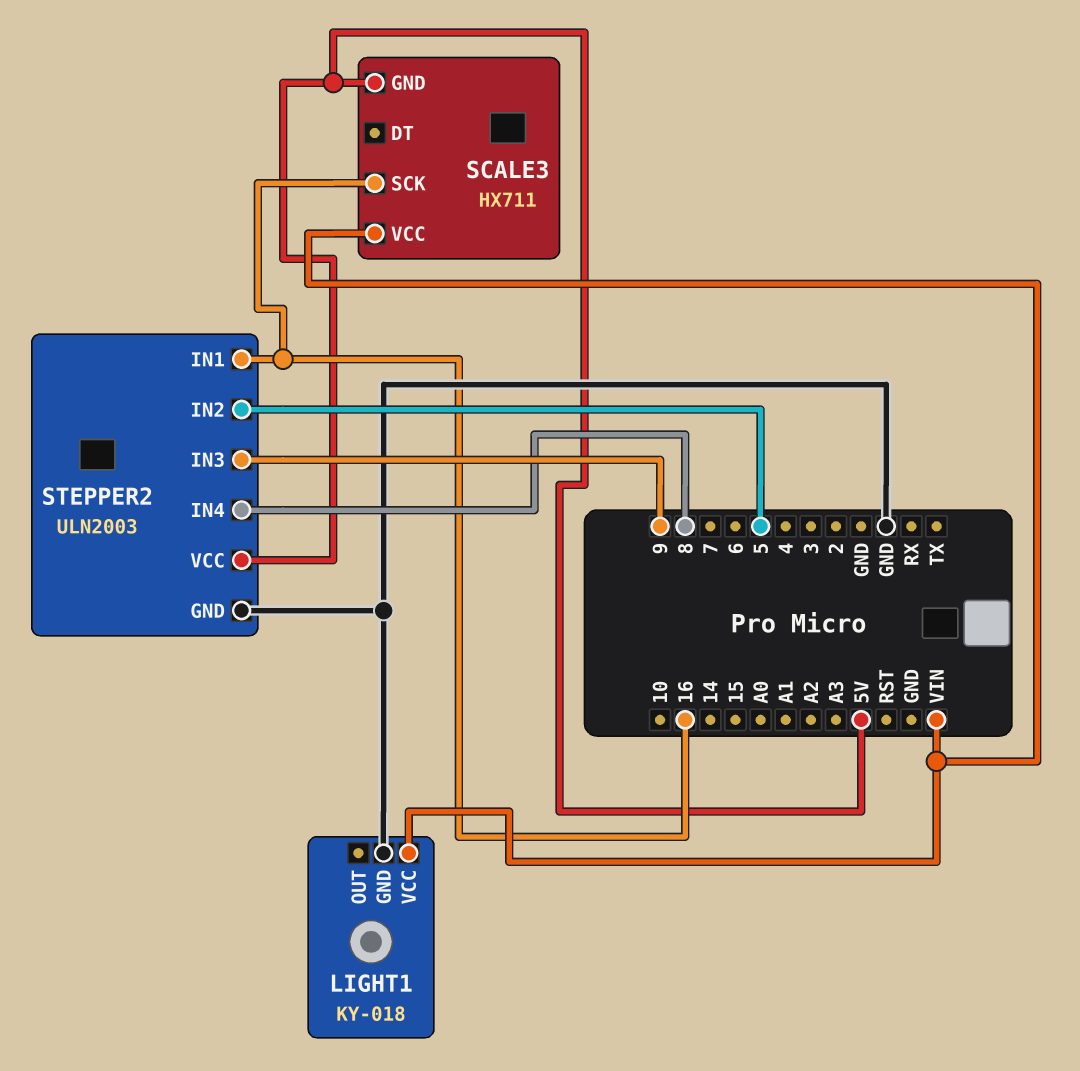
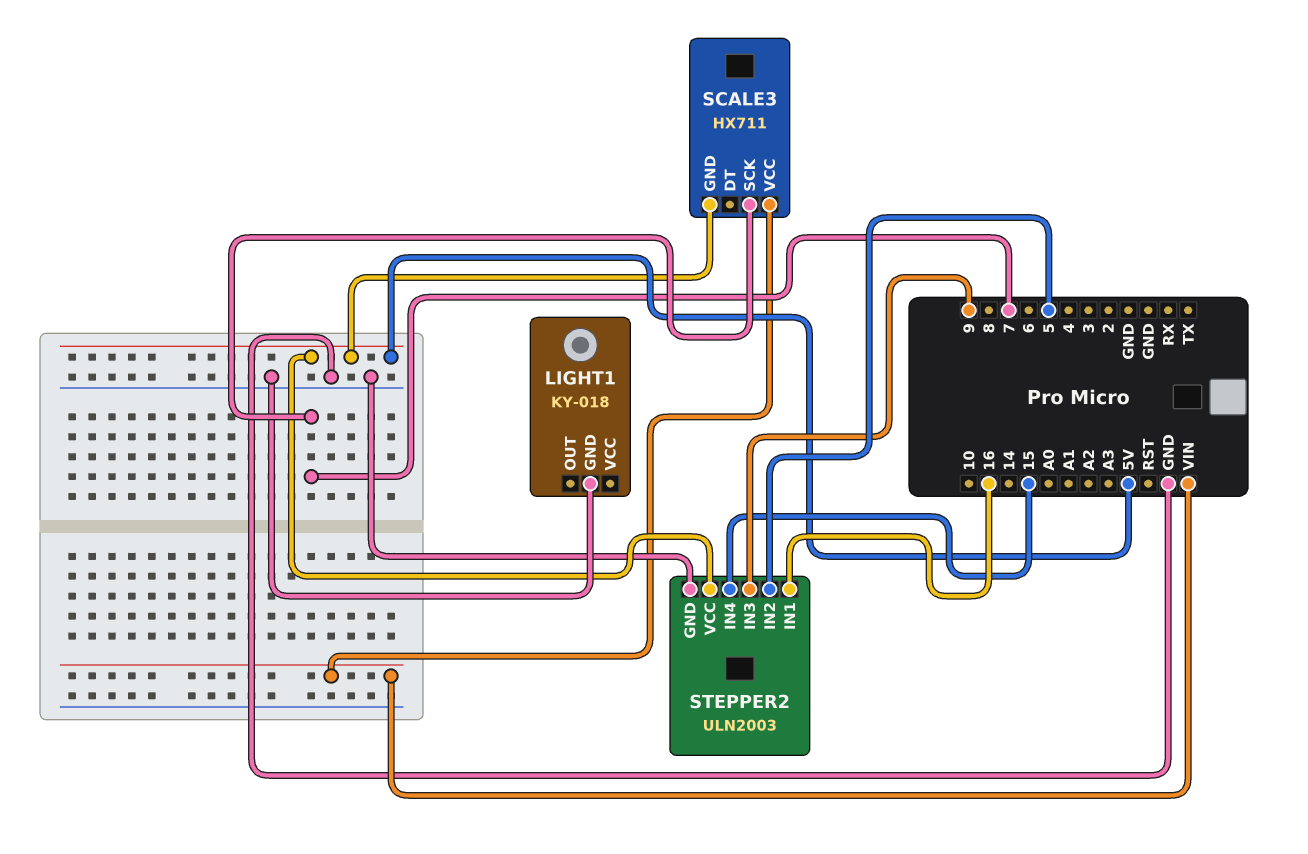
LIGHT1 pin VCC: VIN -> none
SCALE3 pin SCK: 16 -> 7
STEPPER2 pin IN4: 8 -> 15

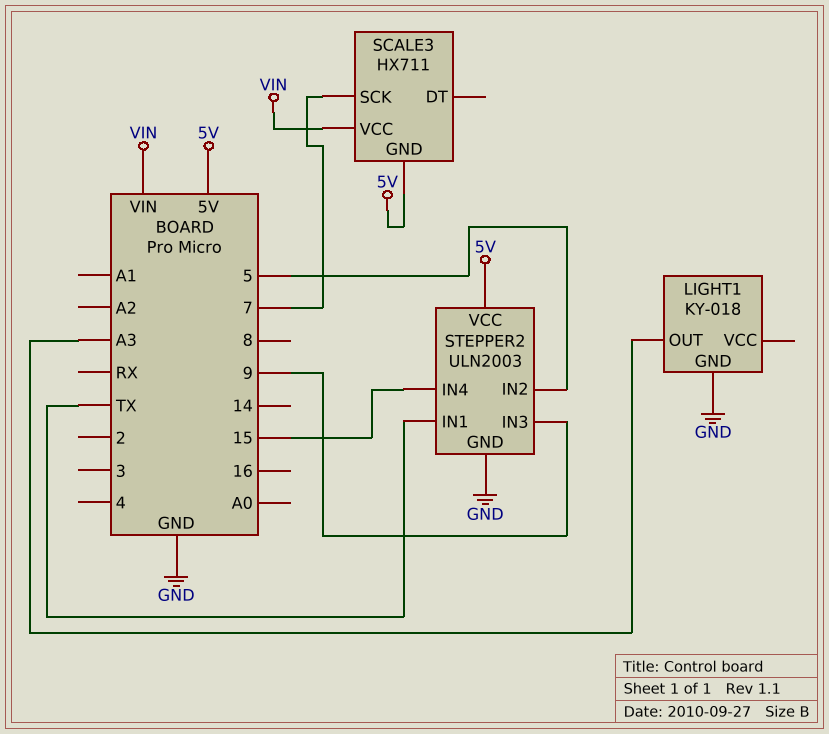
LIGHT1 pin OUT: none -> A3
STEPPER2 pin IN1: 16 -> TX

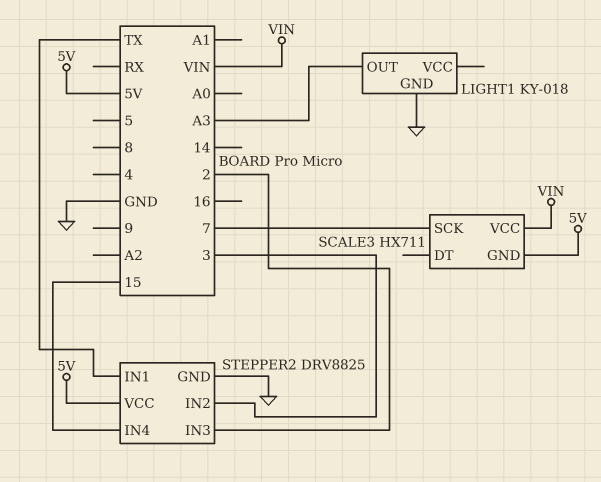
STEPPER2: ULN2003 -> DRV8825
STEPPER2 pin IN2: 5 -> 3
STEPPER2 pin IN3: 9 -> 2

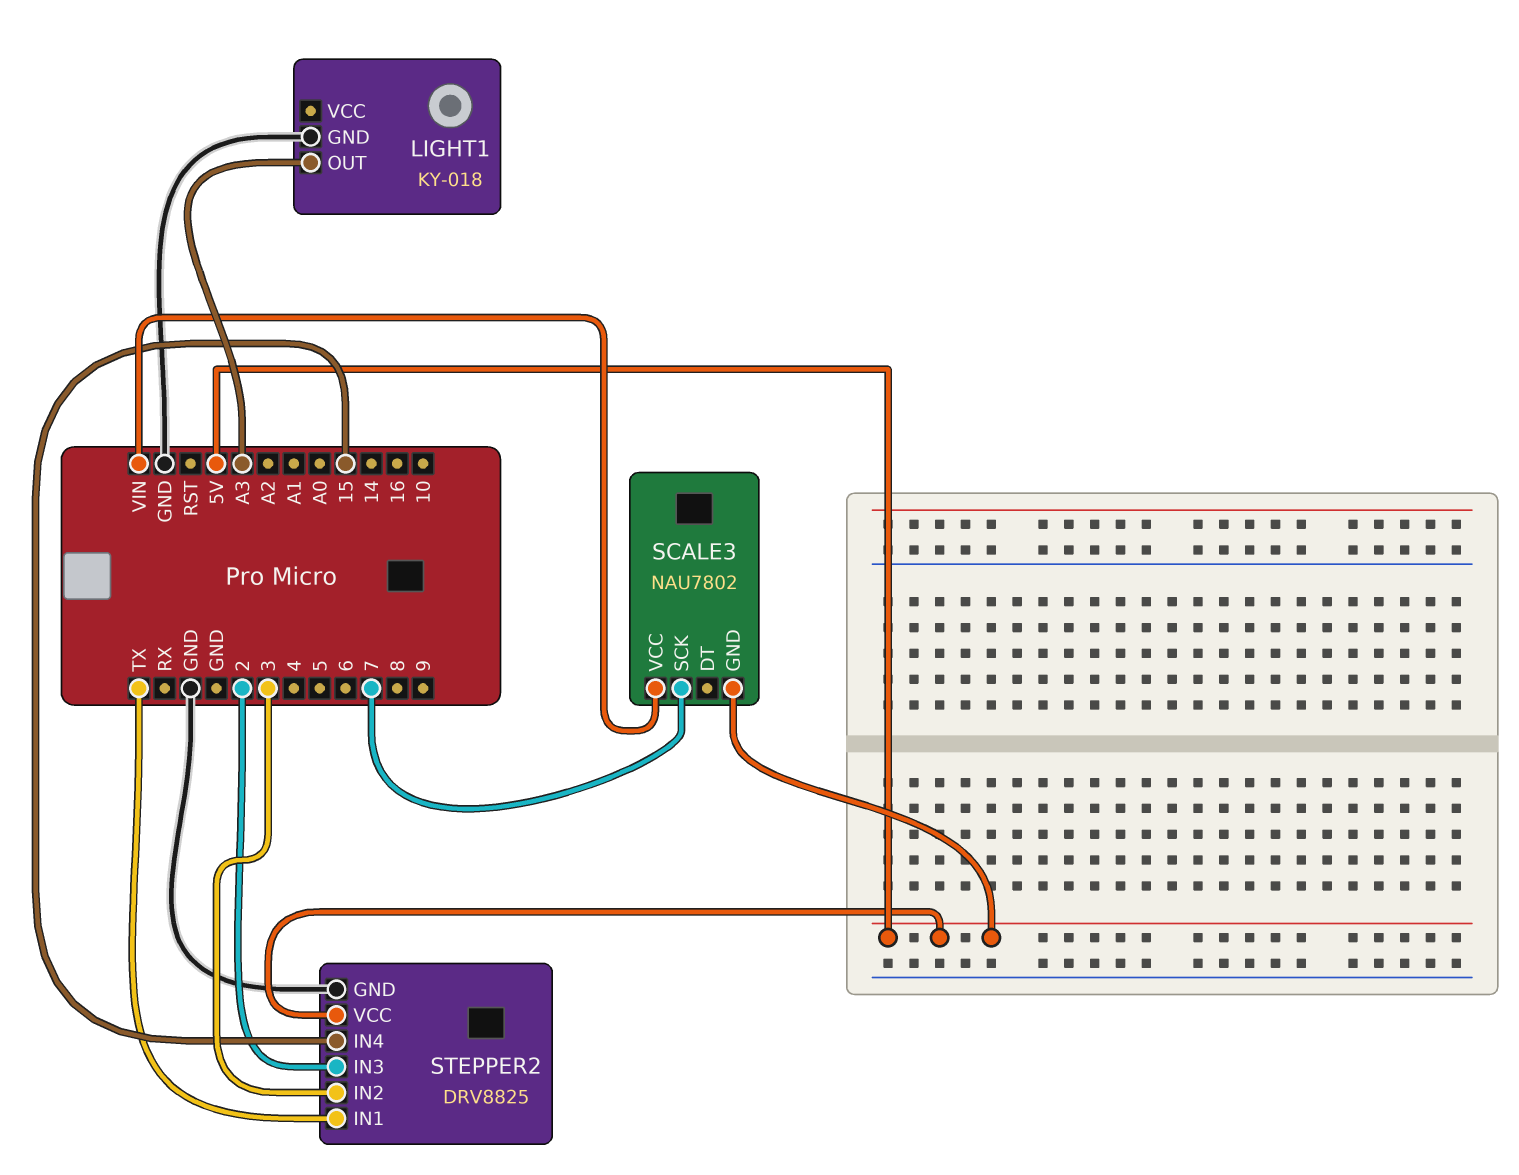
SCALE3: HX711 -> NAU7802

